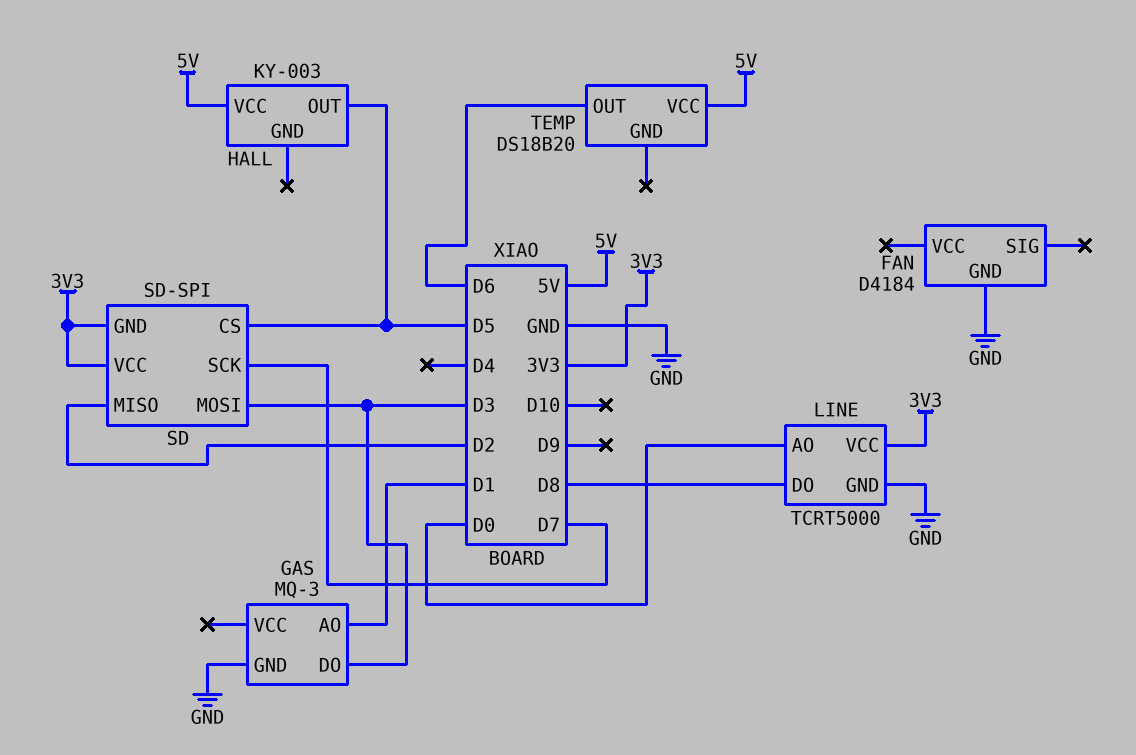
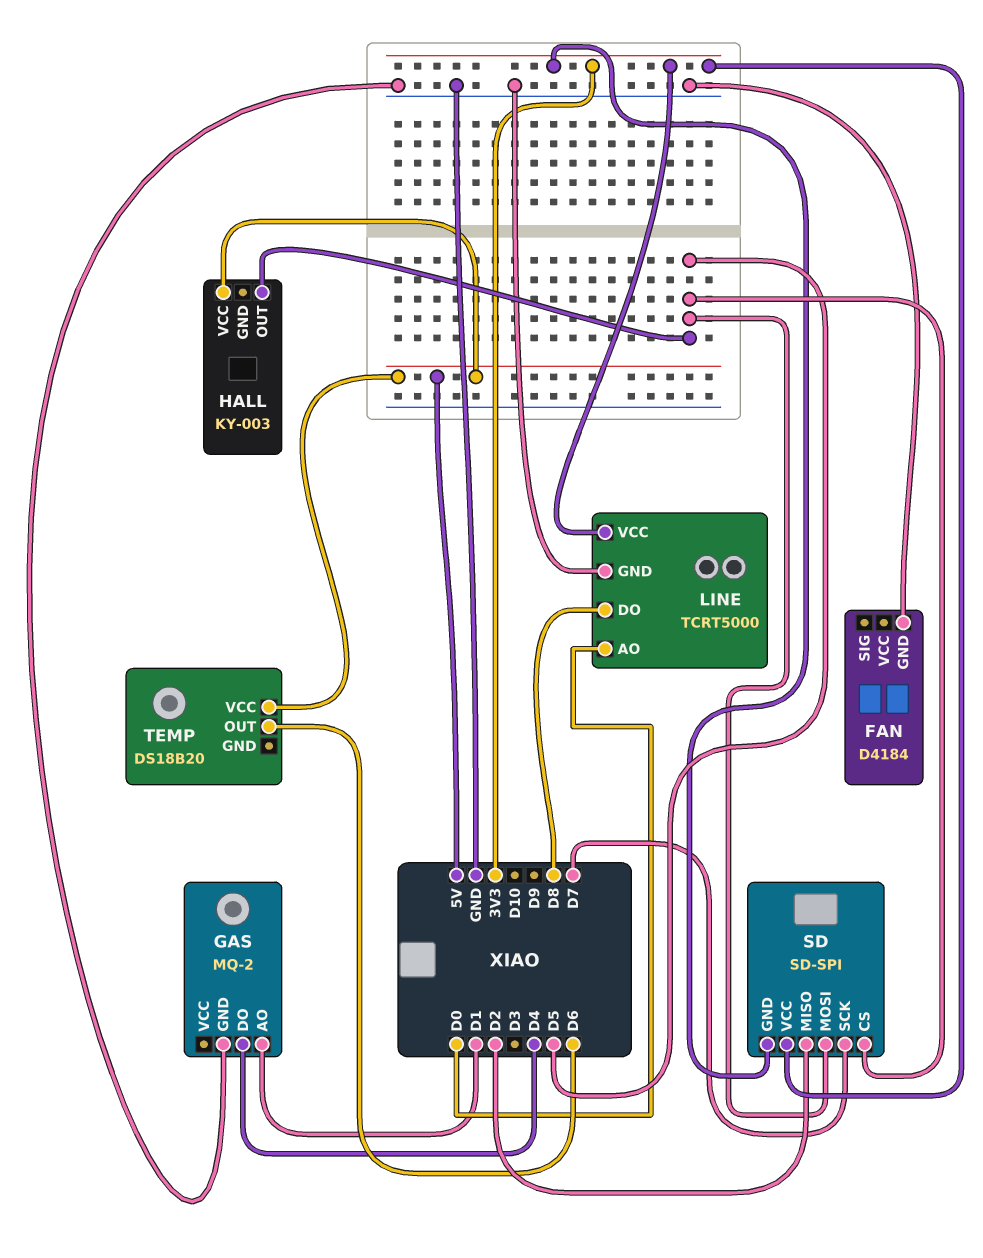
GAS: MQ-3 -> MQ-2
GAS pin DO: D3 -> D4
SD pin MOSI: D3 -> D5

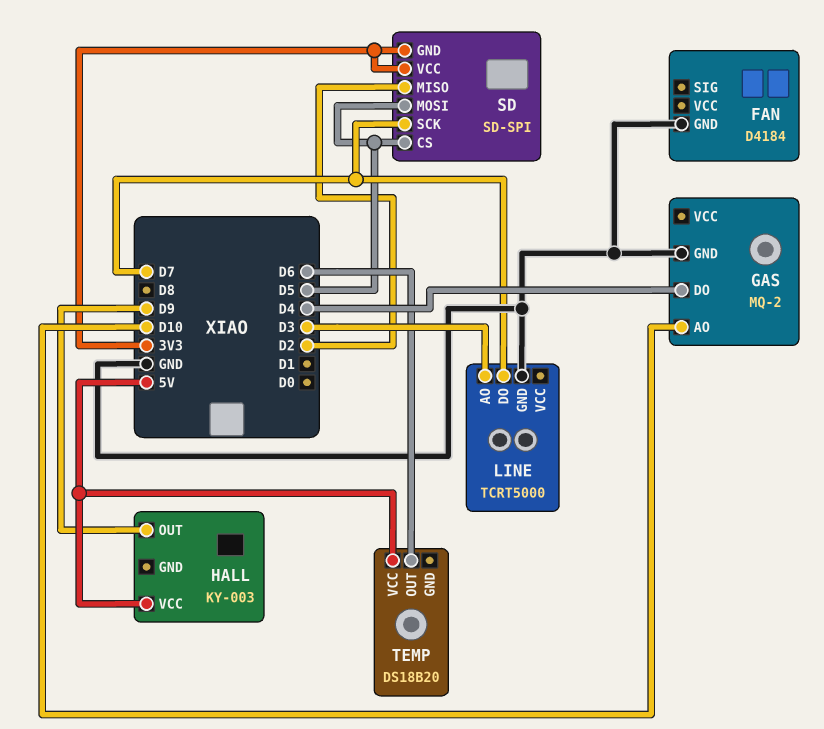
GAS pin AO: D1 -> D10
HALL pin OUT: D5 -> D9
LINE pin AO: D0 -> D3
LINE pin DO: D8 -> D7
LINE pin VCC: 3V3 -> none

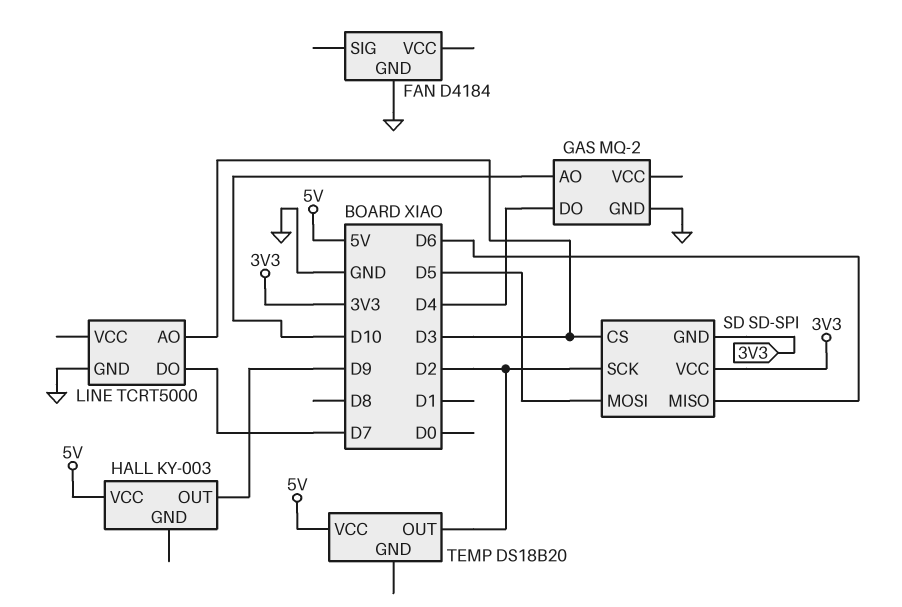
SD pin CS: D5 -> D3
SD pin MISO: D2 -> D6
SD pin SCK: D7 -> D2
TEMP pin OUT: D6 -> D2

